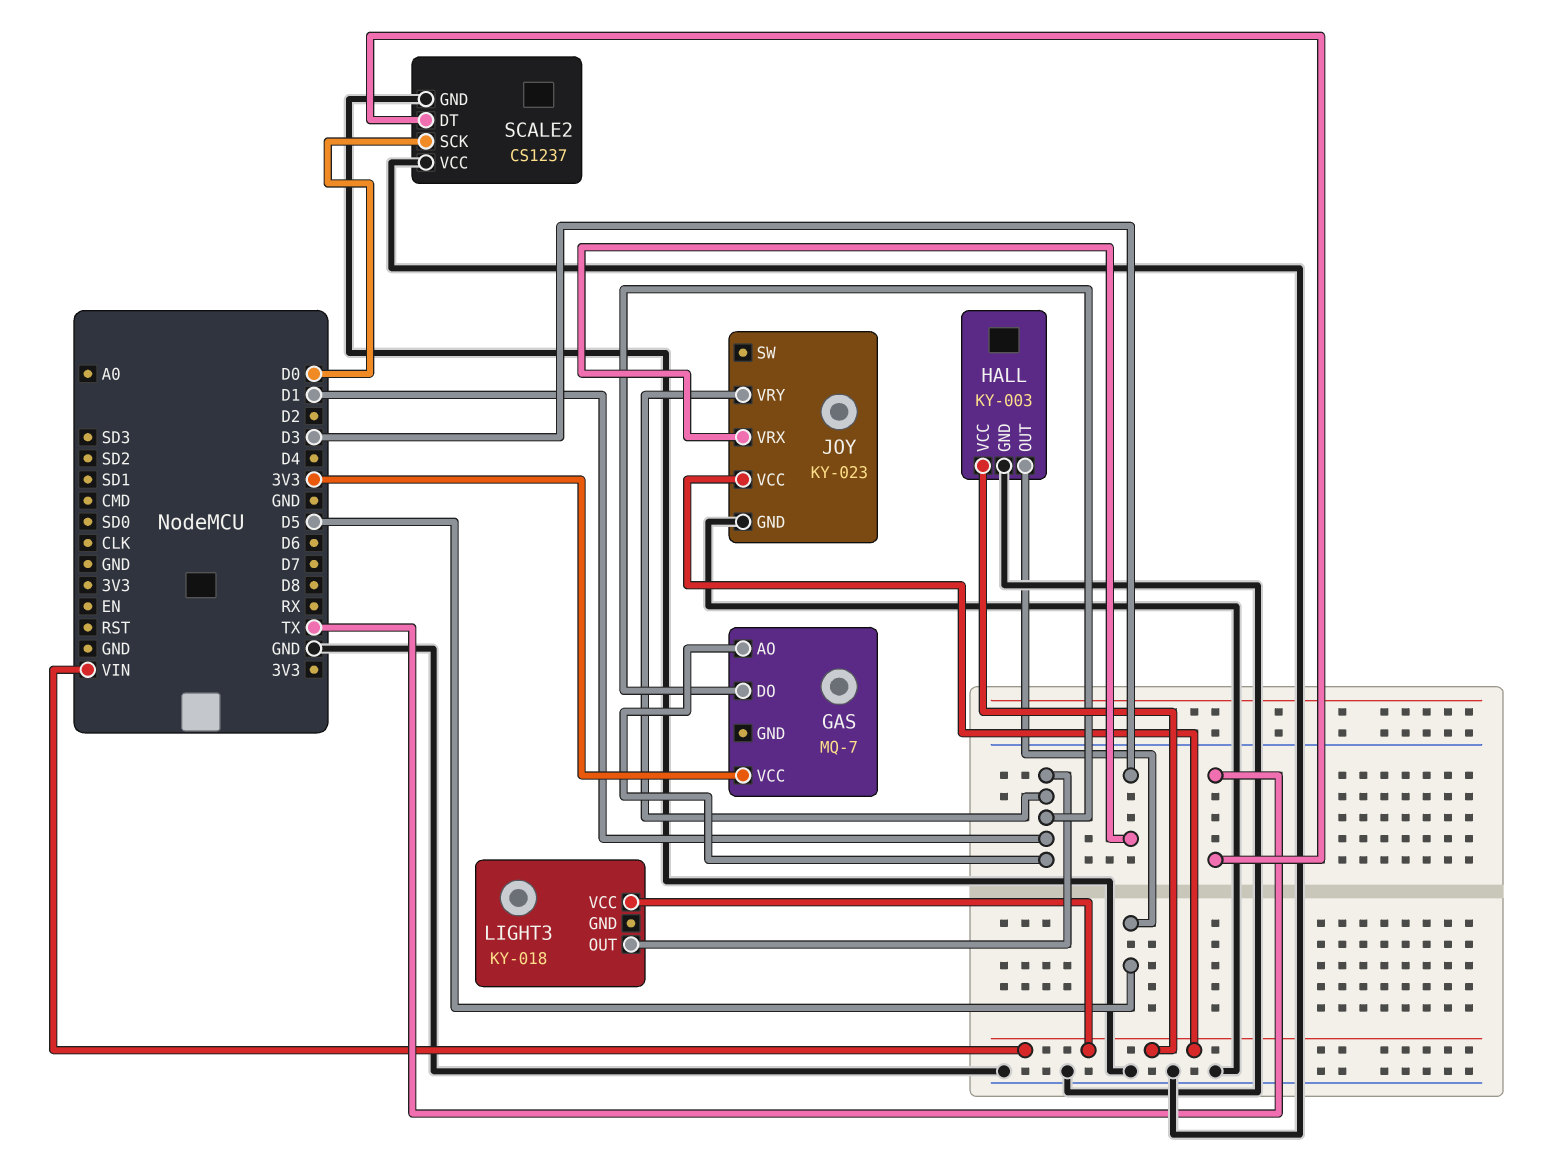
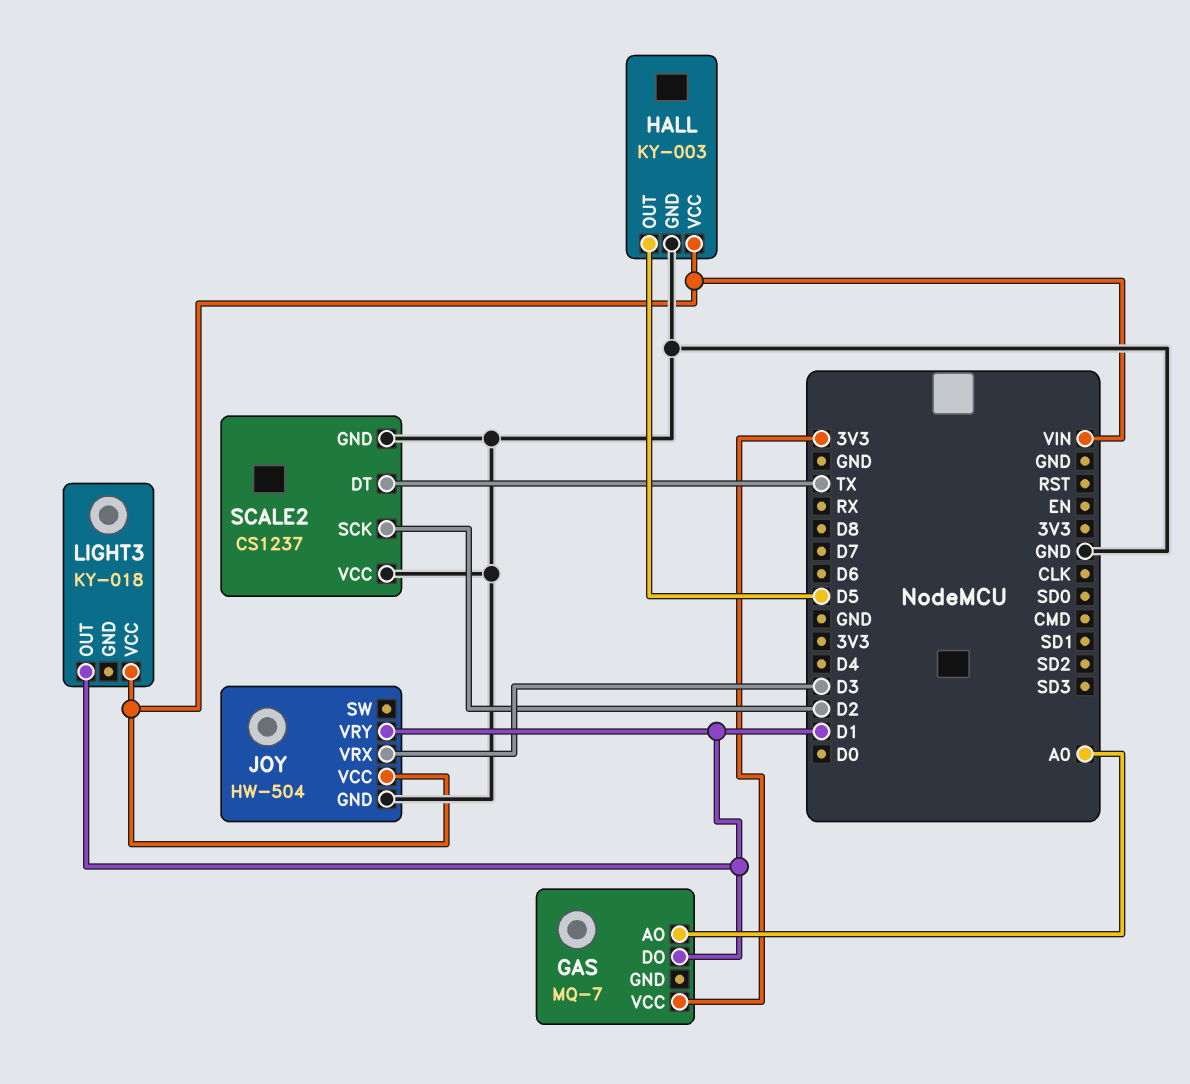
GAS pin AO: D1 -> A0
JOY: KY-023 -> HW-504
SCALE2 pin SCK: D0 -> D2

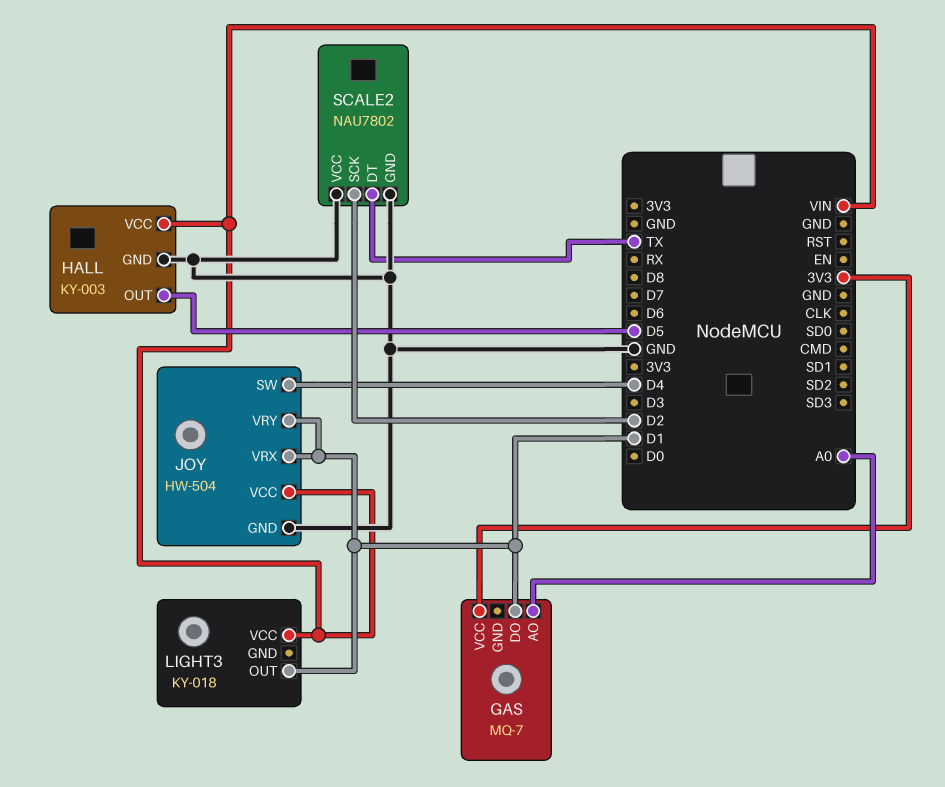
JOY pin SW: none -> D4
JOY pin VRX: D3 -> D1
SCALE2: CS1237 -> NAU7802

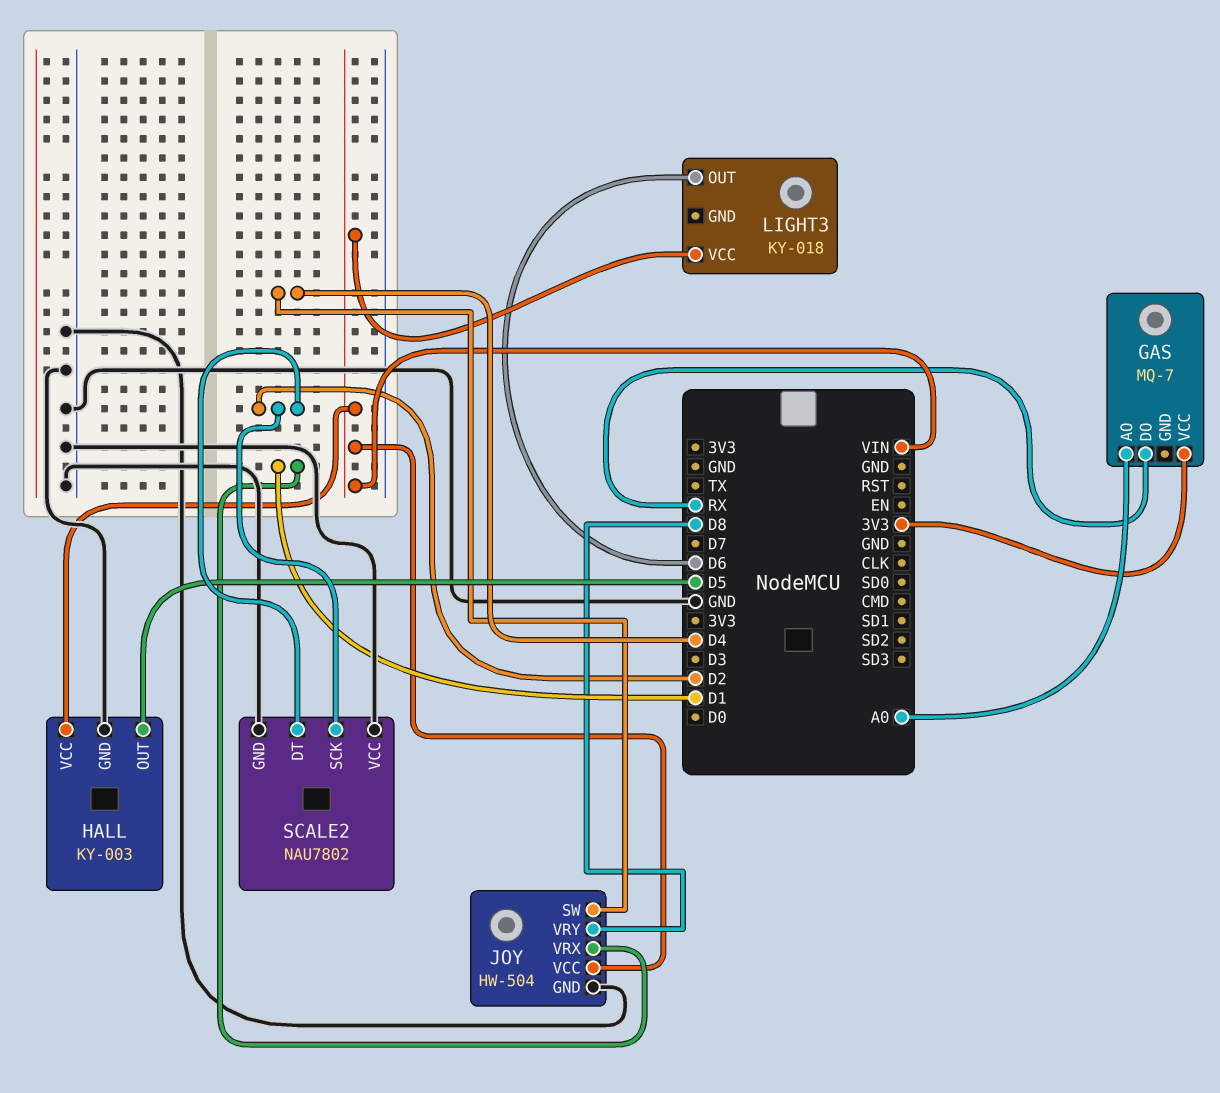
GAS pin DO: D1 -> RX
JOY pin VRY: D1 -> D8
LIGHT3 pin OUT: D1 -> D6
SCALE2 pin DT: TX -> D2

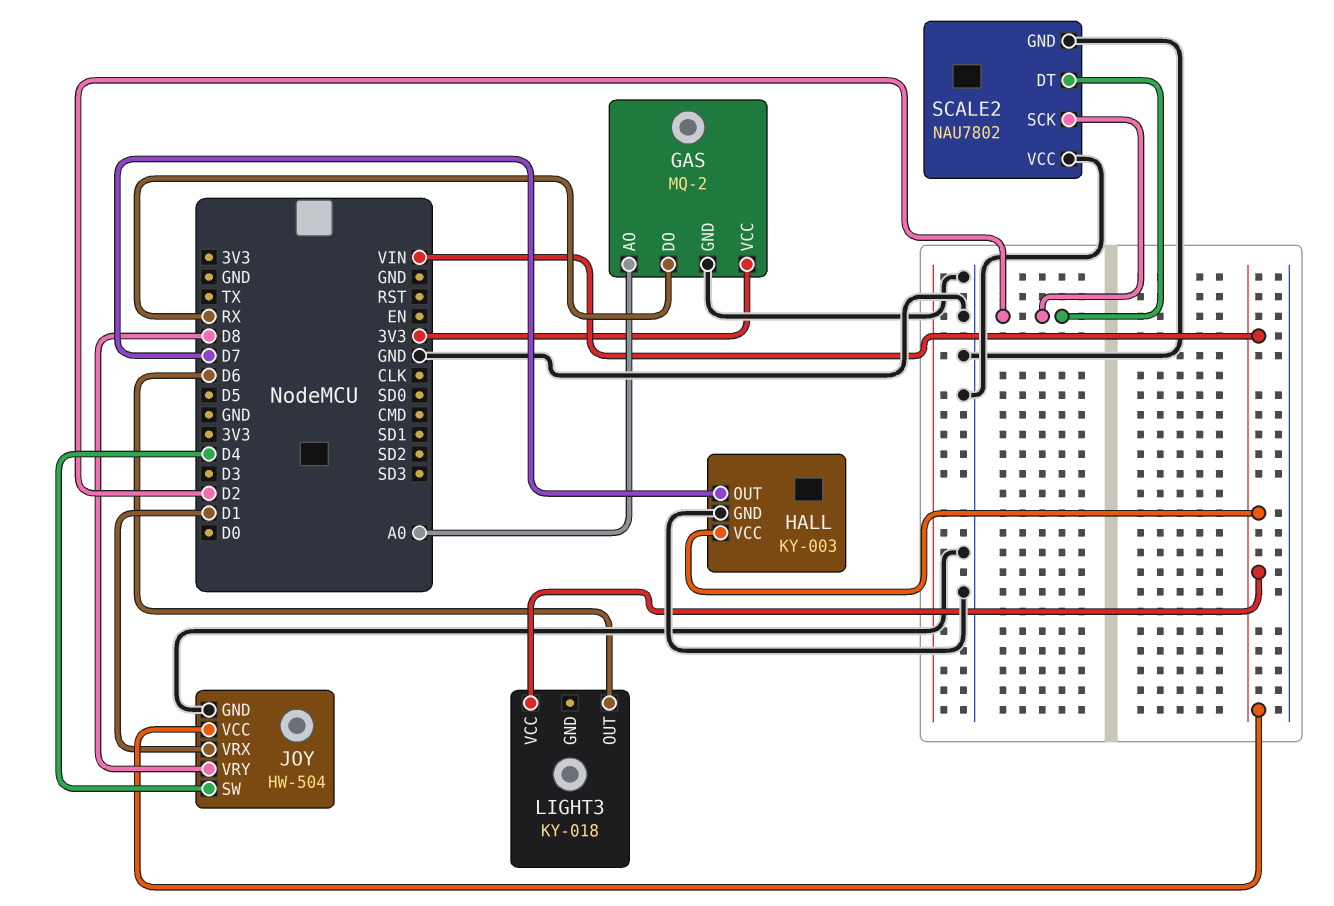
GAS: MQ-7 -> MQ-2
GAS pin GND: none -> GND
HALL pin OUT: D5 -> D7

